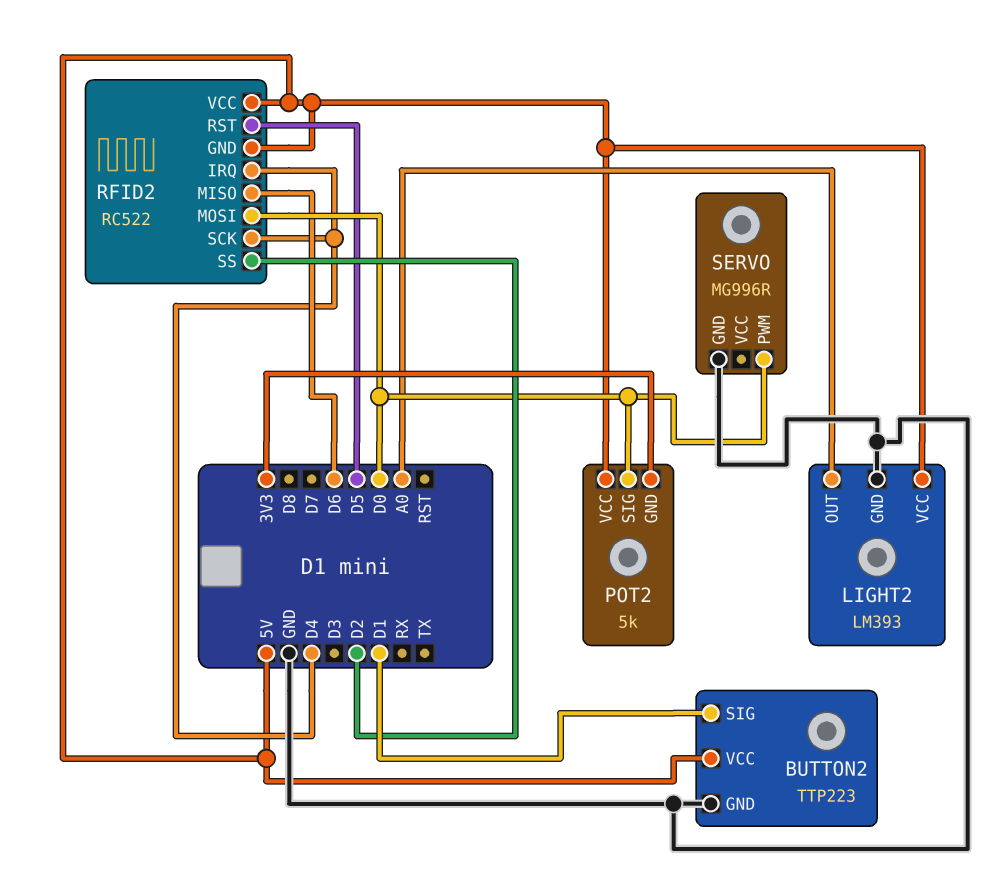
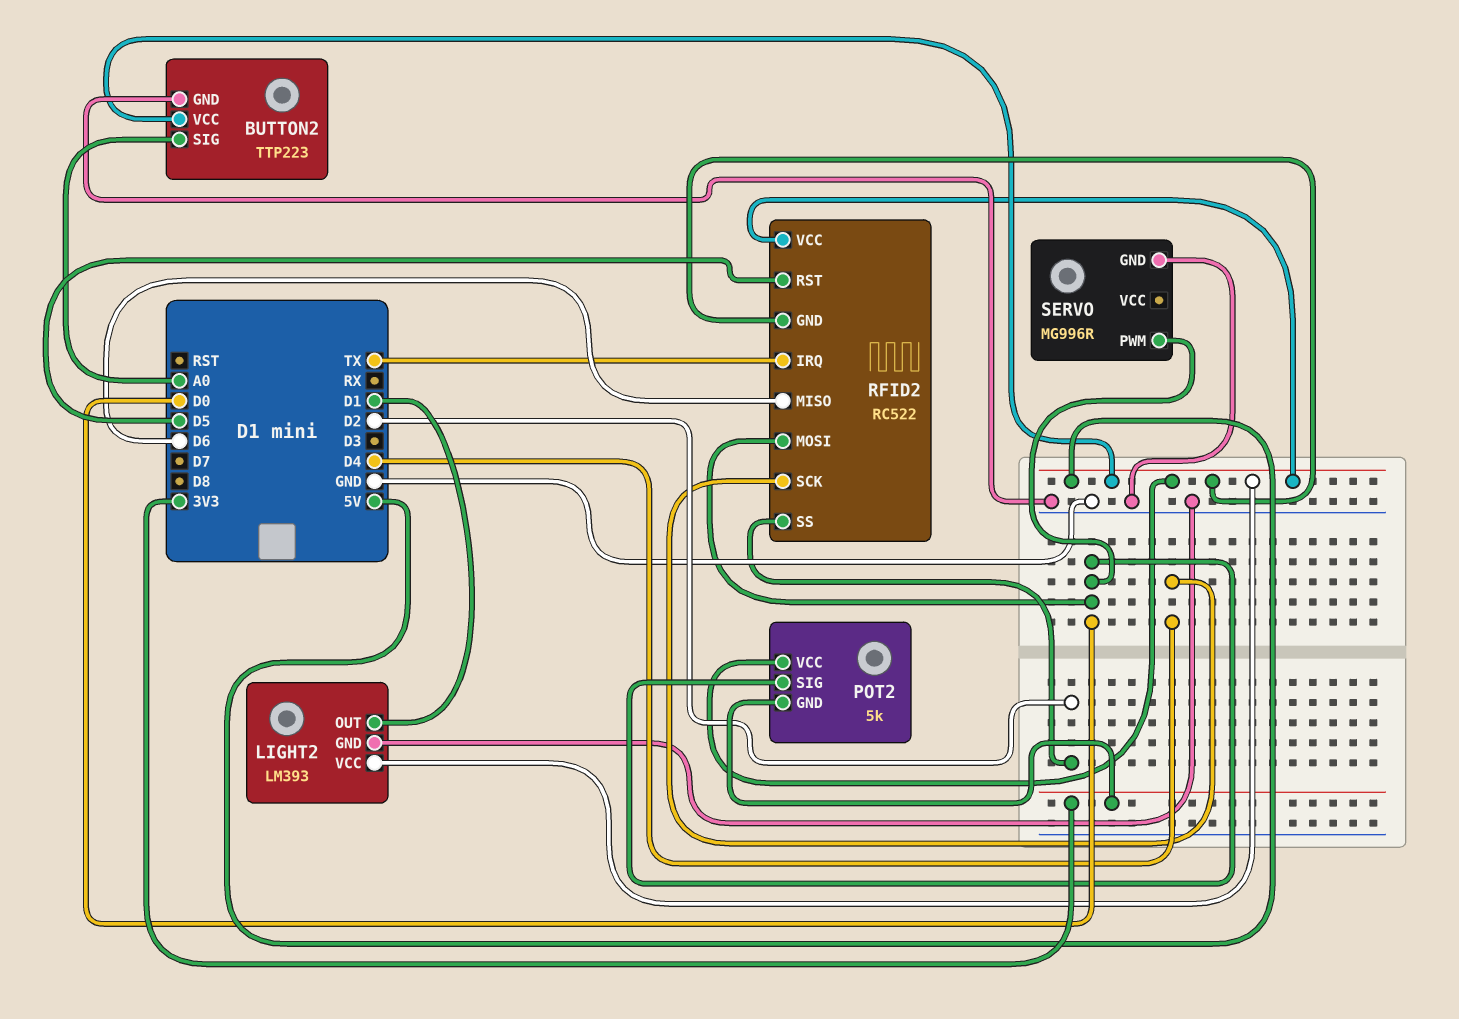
BUTTON2 pin SIG: D1 -> A0
LIGHT2 pin OUT: A0 -> D1
RFID2 pin IRQ: D4 -> TX

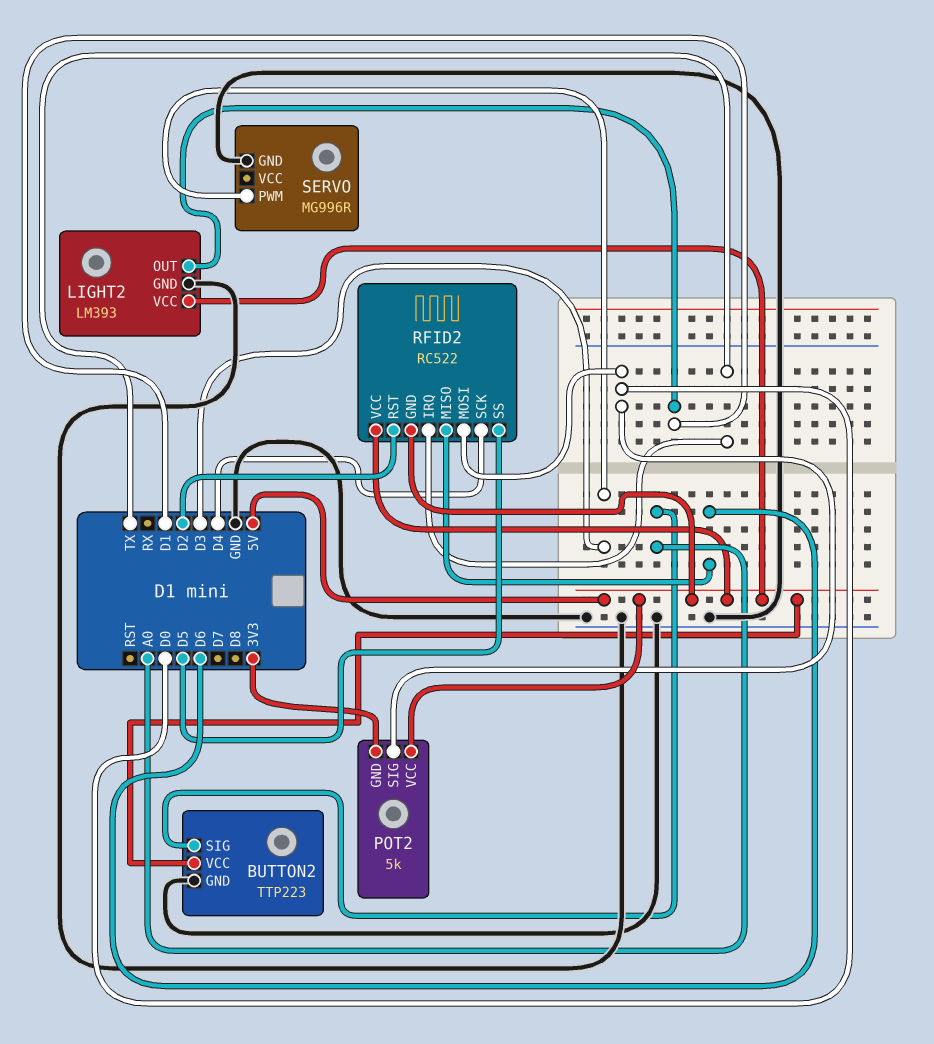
RFID2 pin RST: D5 -> D2
RFID2 pin SS: D2 -> D5
SERVO pin PWM: D0 -> D3

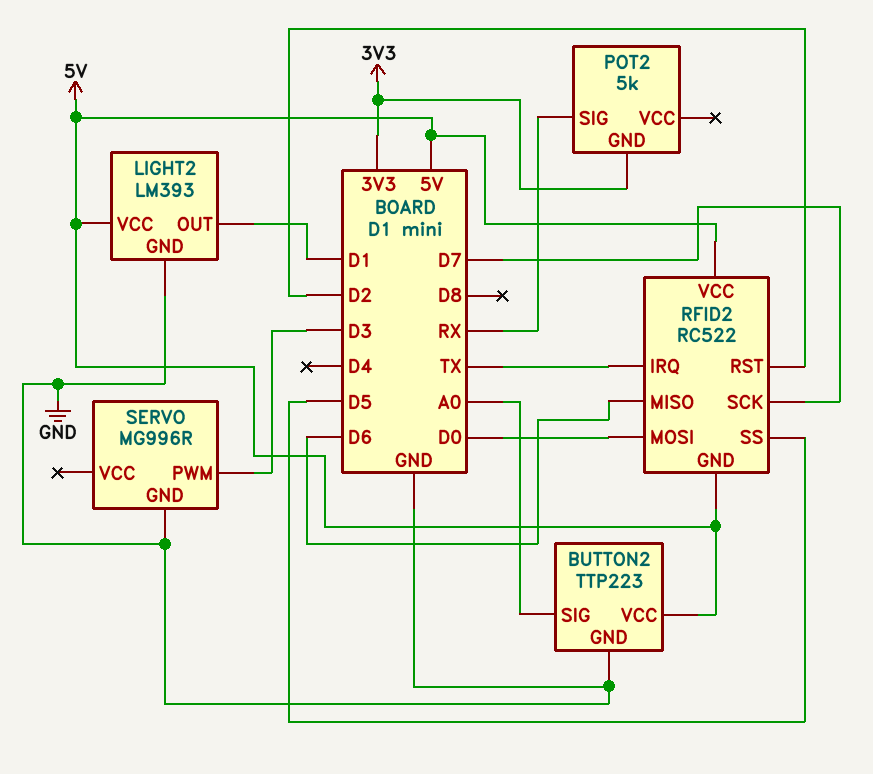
POT2 pin SIG: D0 -> RX
POT2 pin VCC: 5V -> none
RFID2 pin SCK: D4 -> D7

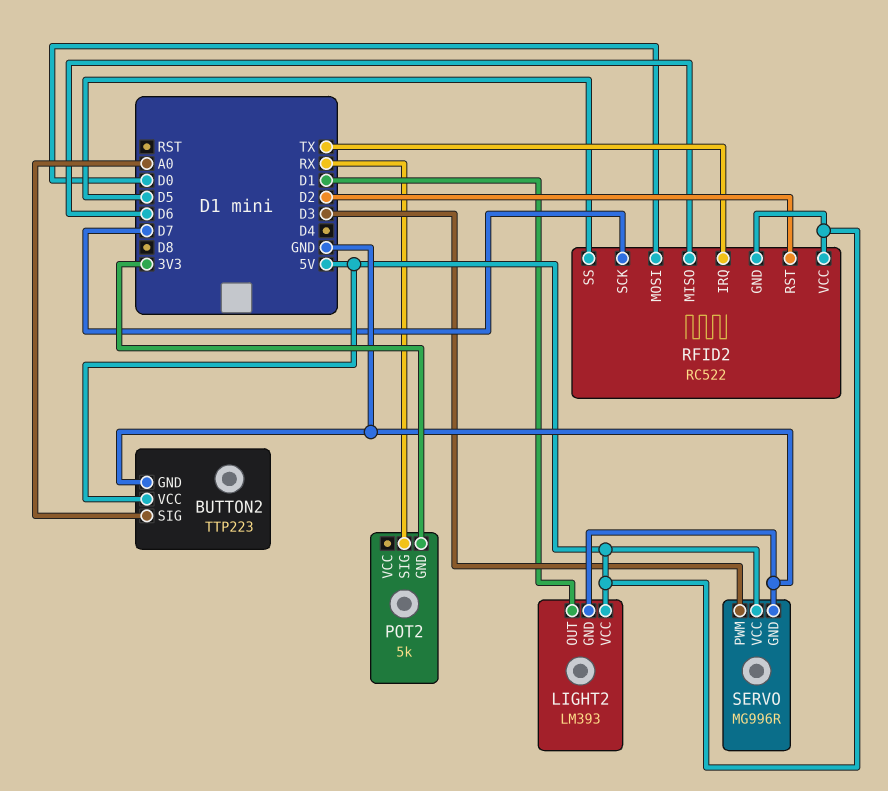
SERVO pin VCC: none -> 5V

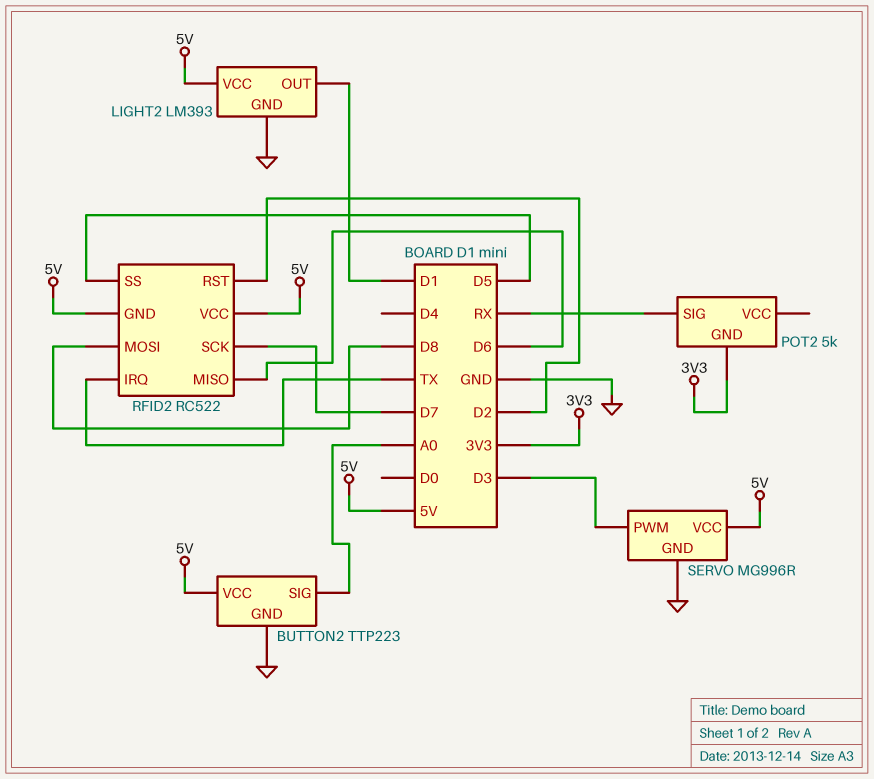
RFID2 pin MOSI: D0 -> D8

